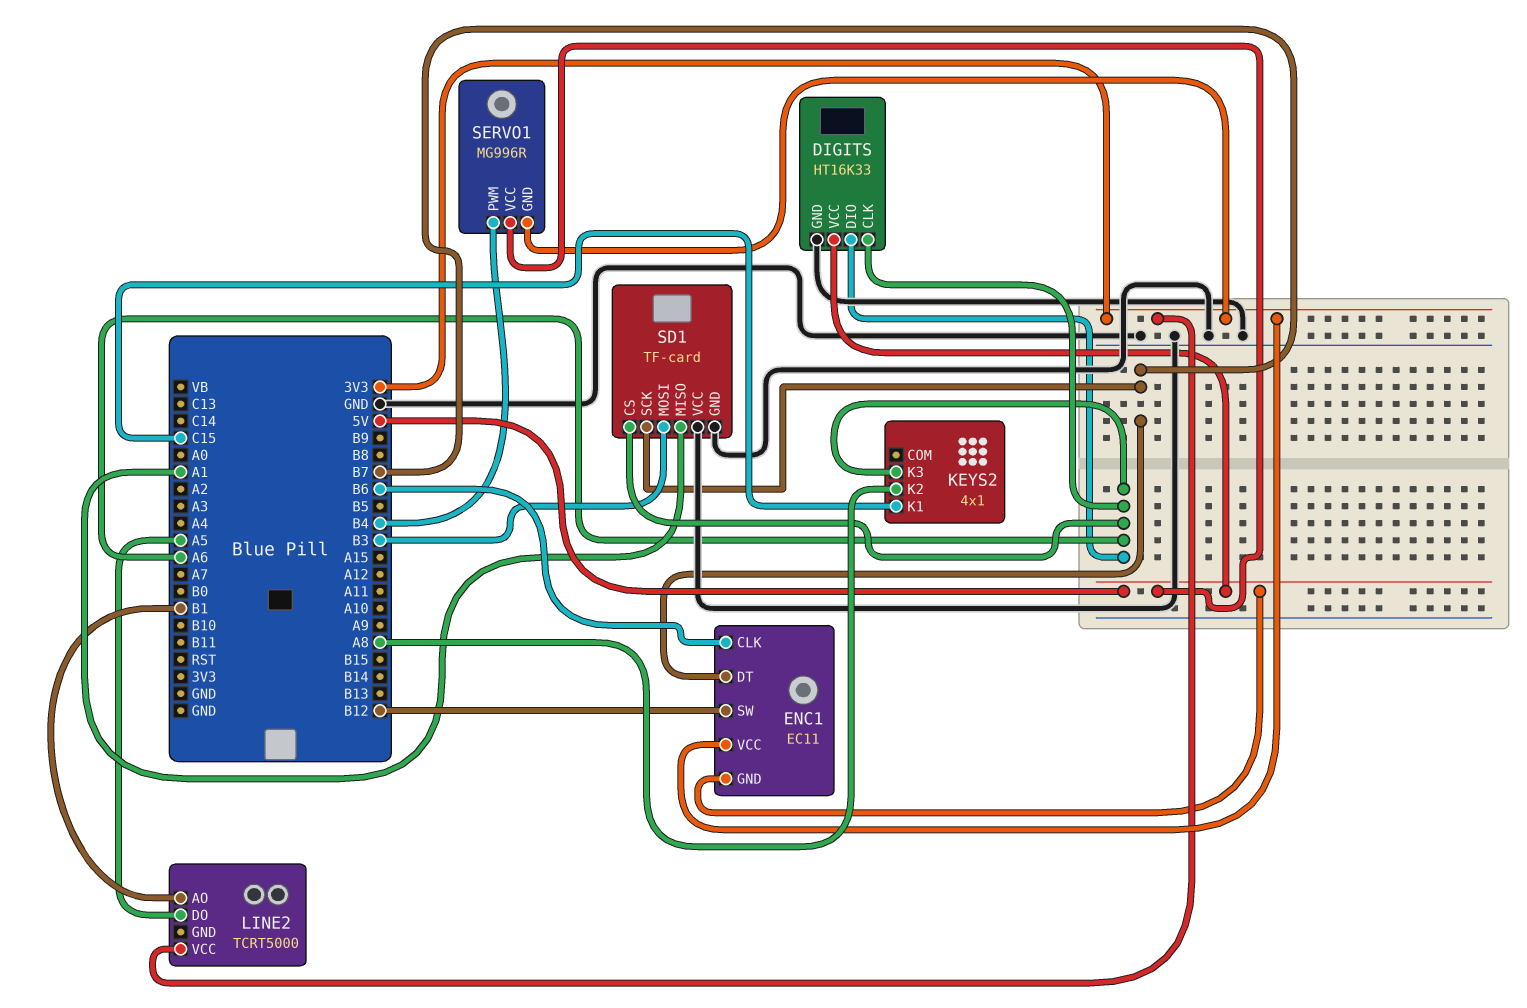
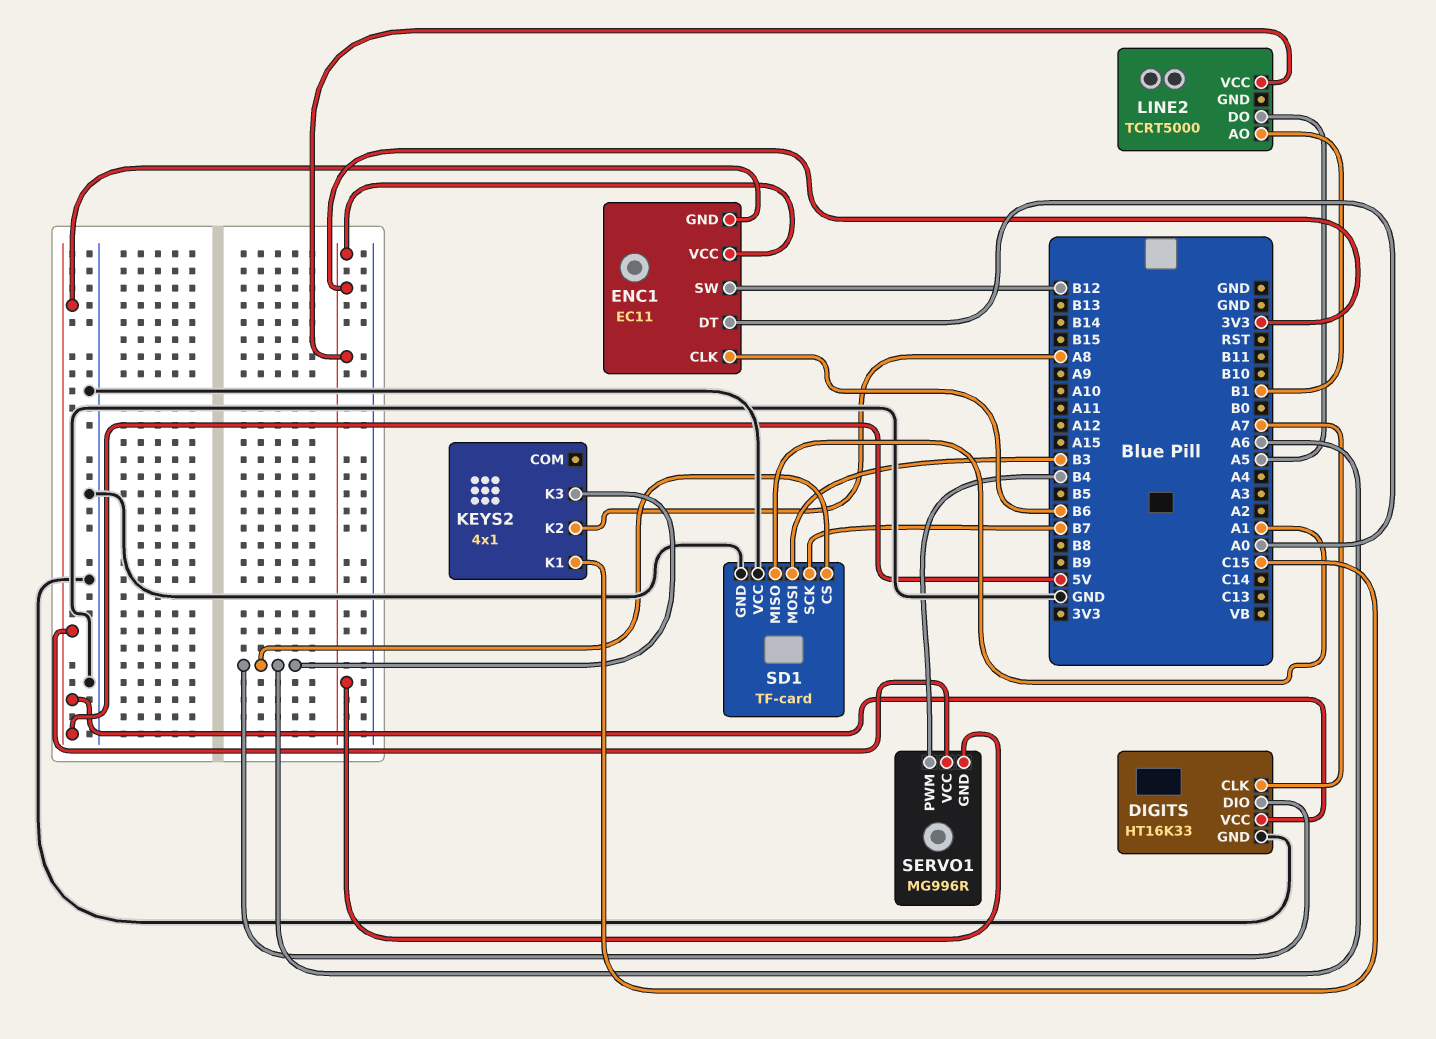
DIGITS pin CLK: A6 -> A7
ENC1 pin DT: B7 -> A0

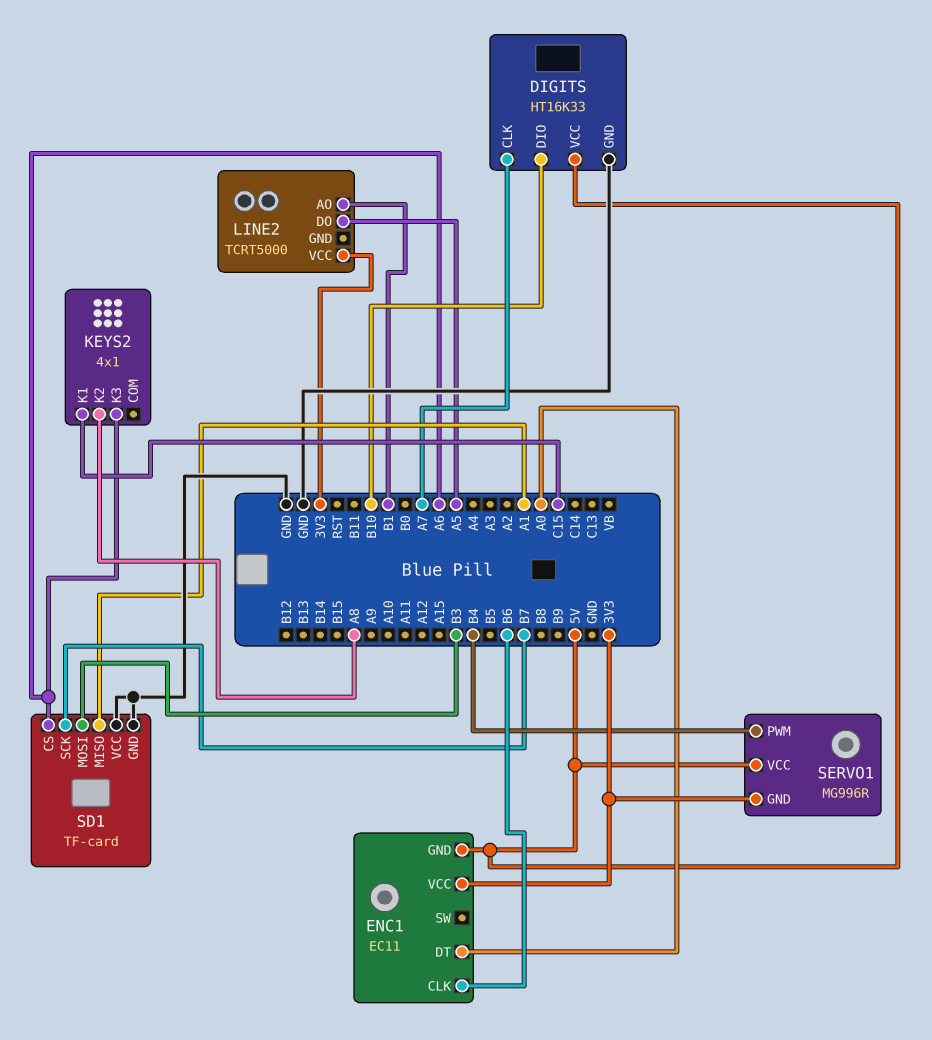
DIGITS pin DIO: A6 -> B10
ENC1 pin SW: B12 -> none

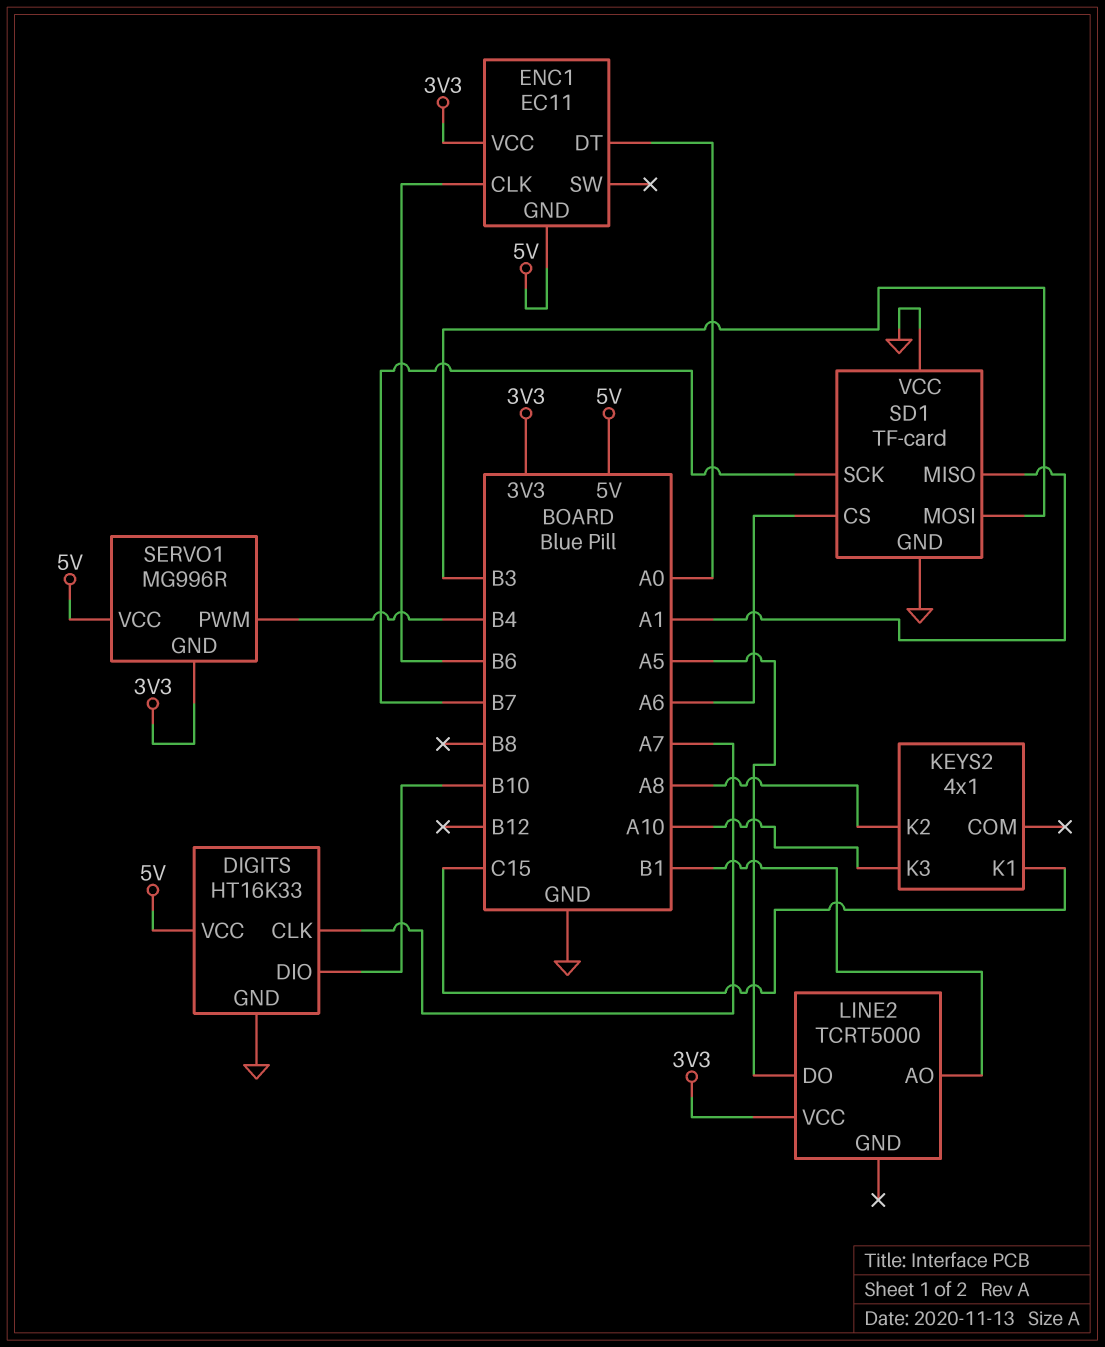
KEYS2 pin K3: A6 -> A10

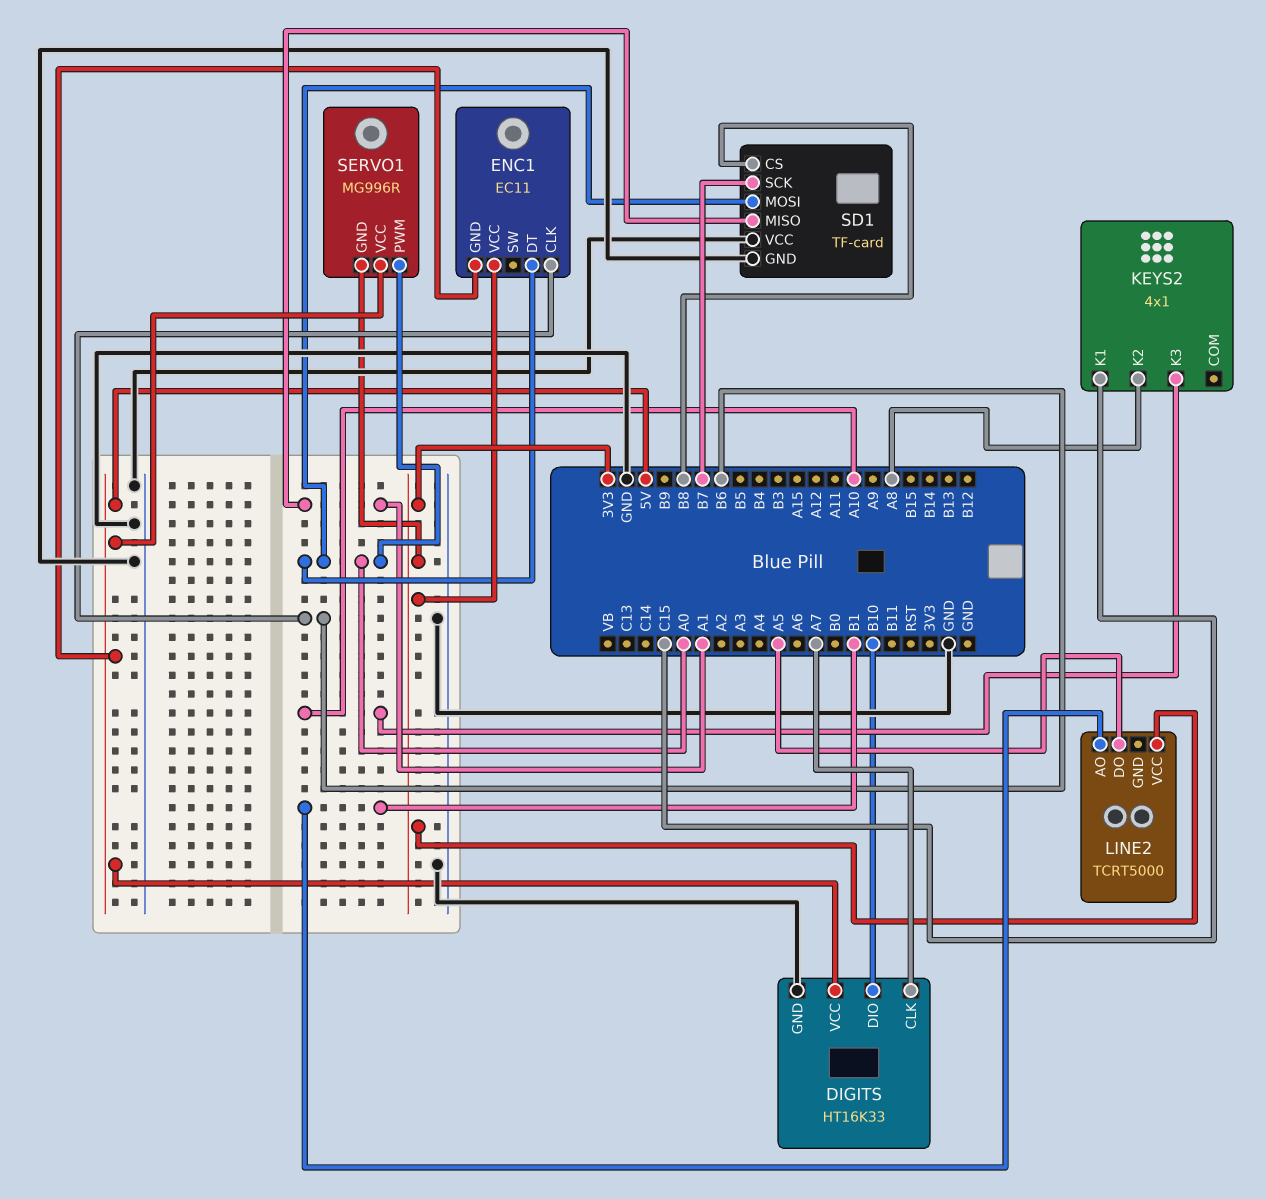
SD1 pin CS: A6 -> B8
SD1 pin MOSI: B3 -> A0
SERVO1 pin PWM: B4 -> A0

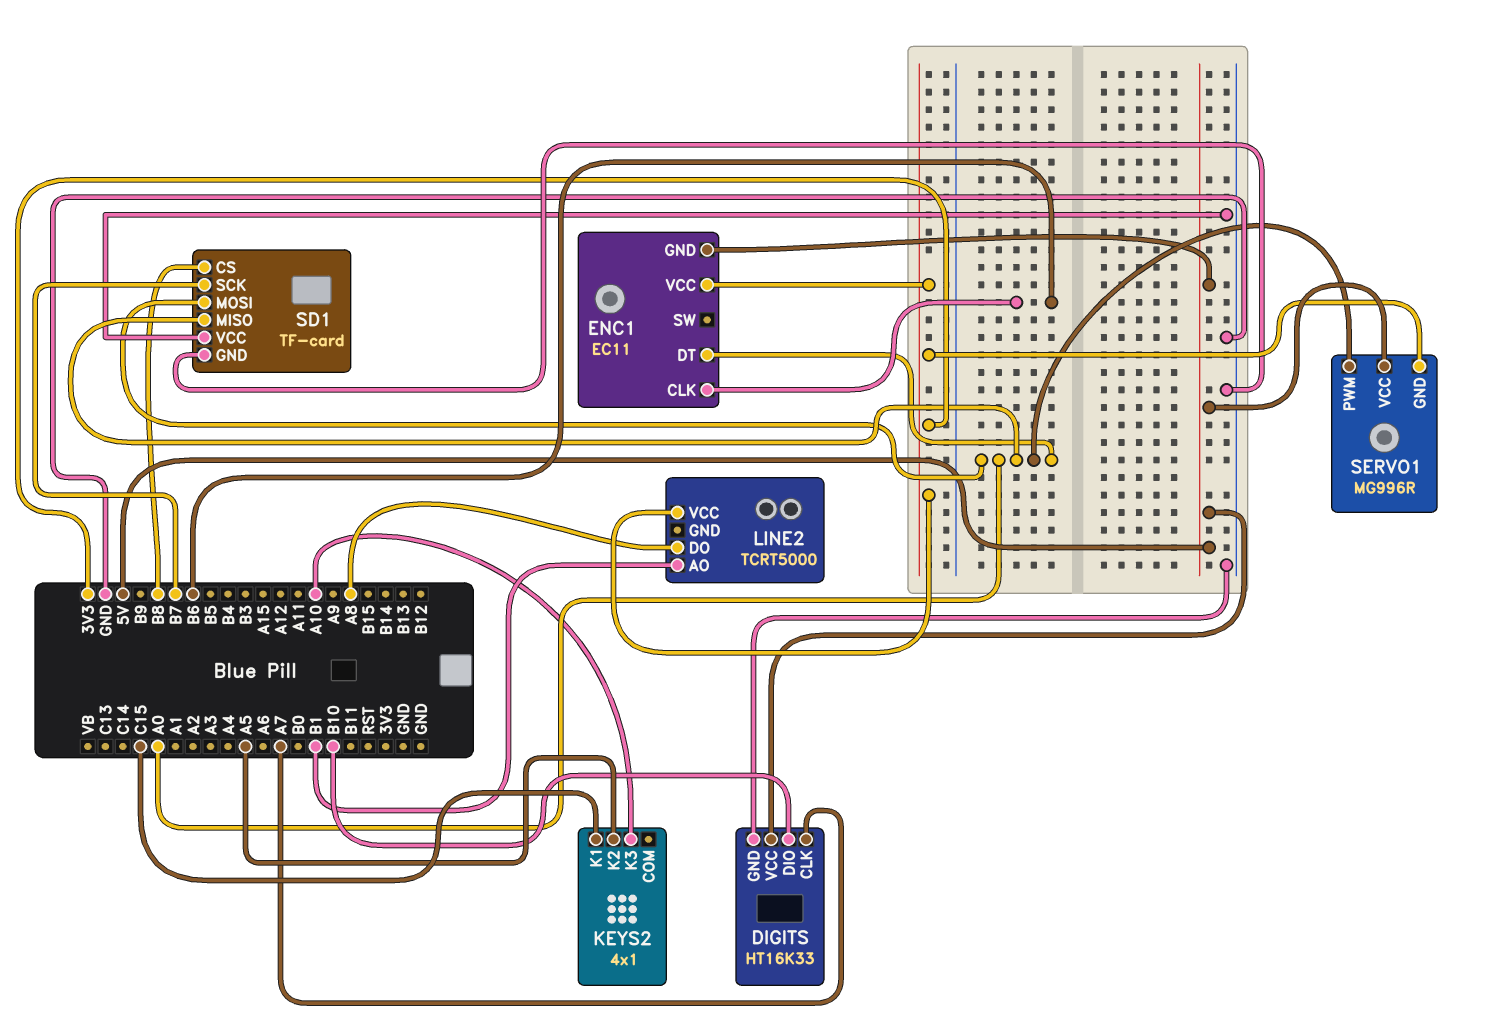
KEYS2 pin K2: A8 -> A5
LINE2 pin DO: A5 -> A8
SD1 pin MISO: A1 -> A0

